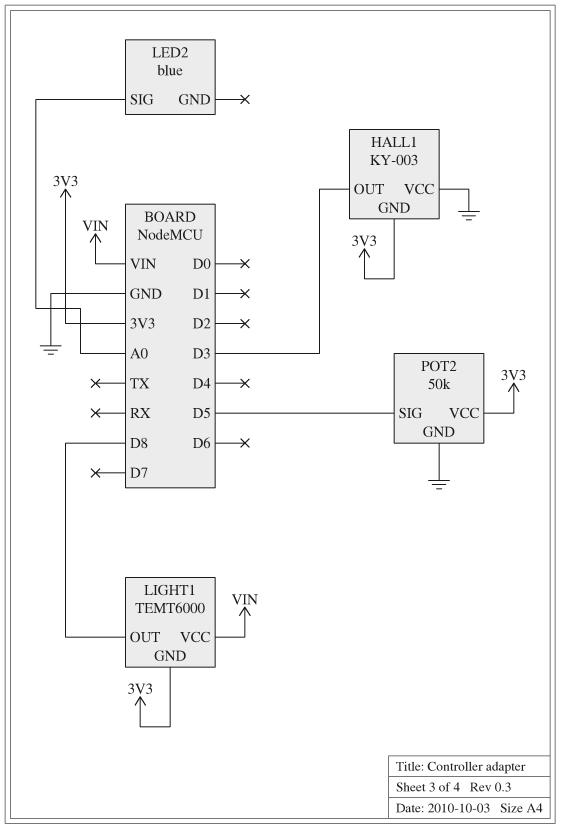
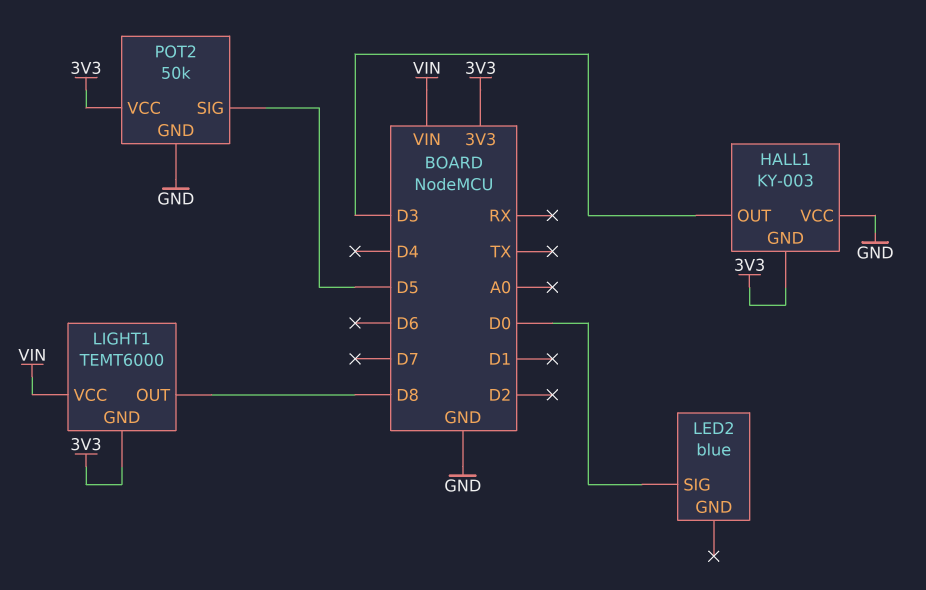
LED2 pin SIG: A0 -> D0

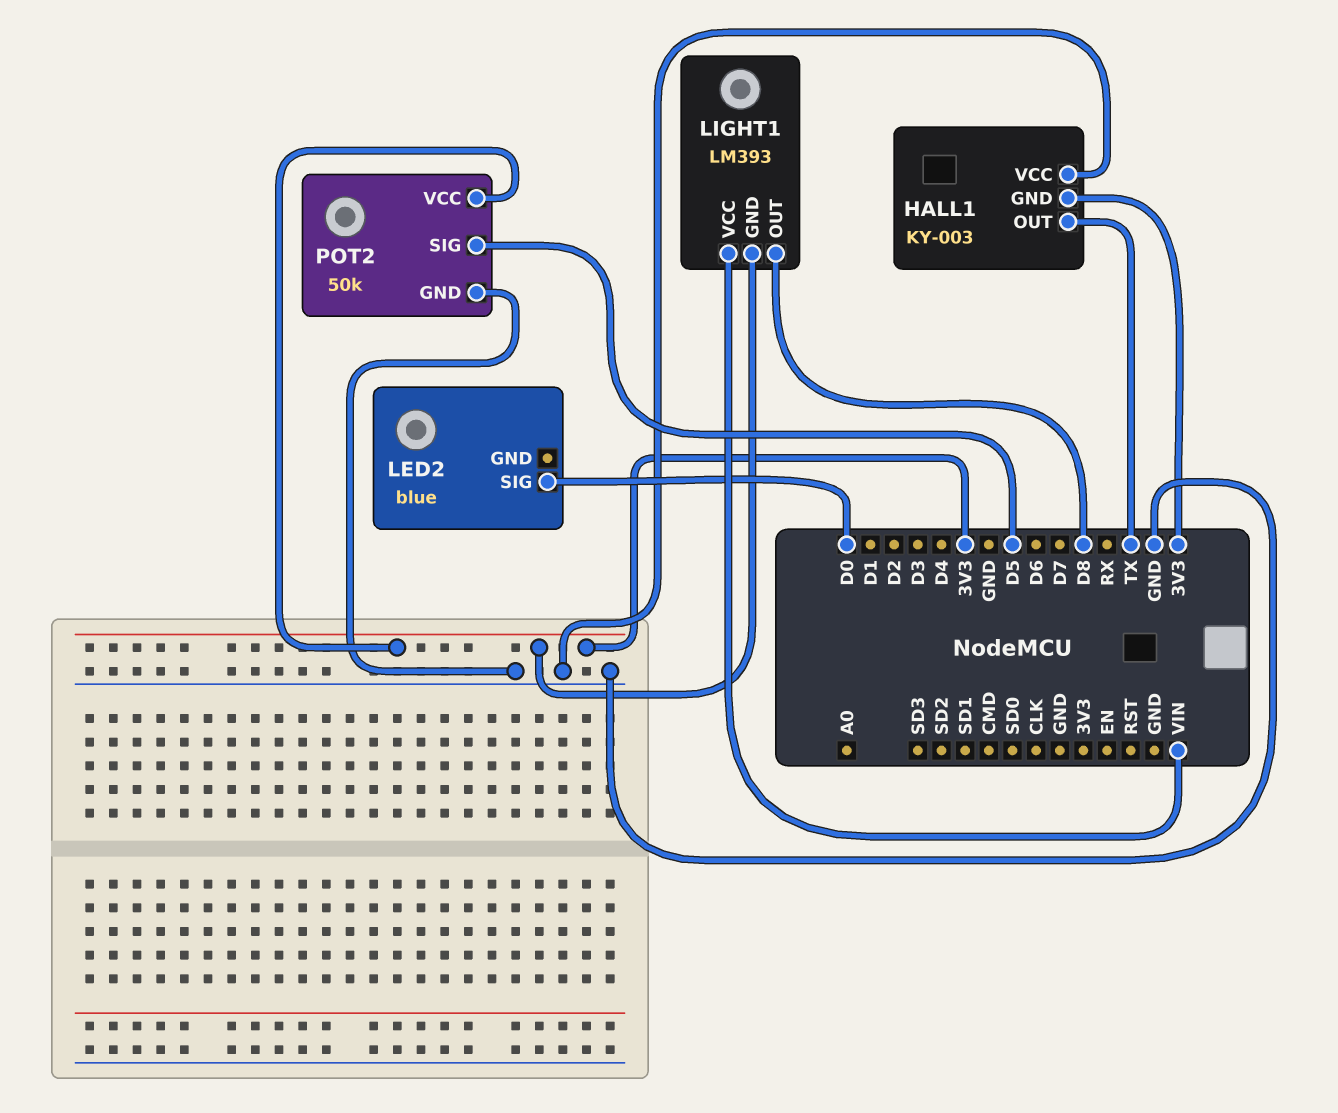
HALL1 pin OUT: D3 -> TX
LIGHT1: TEMT6000 -> LM393

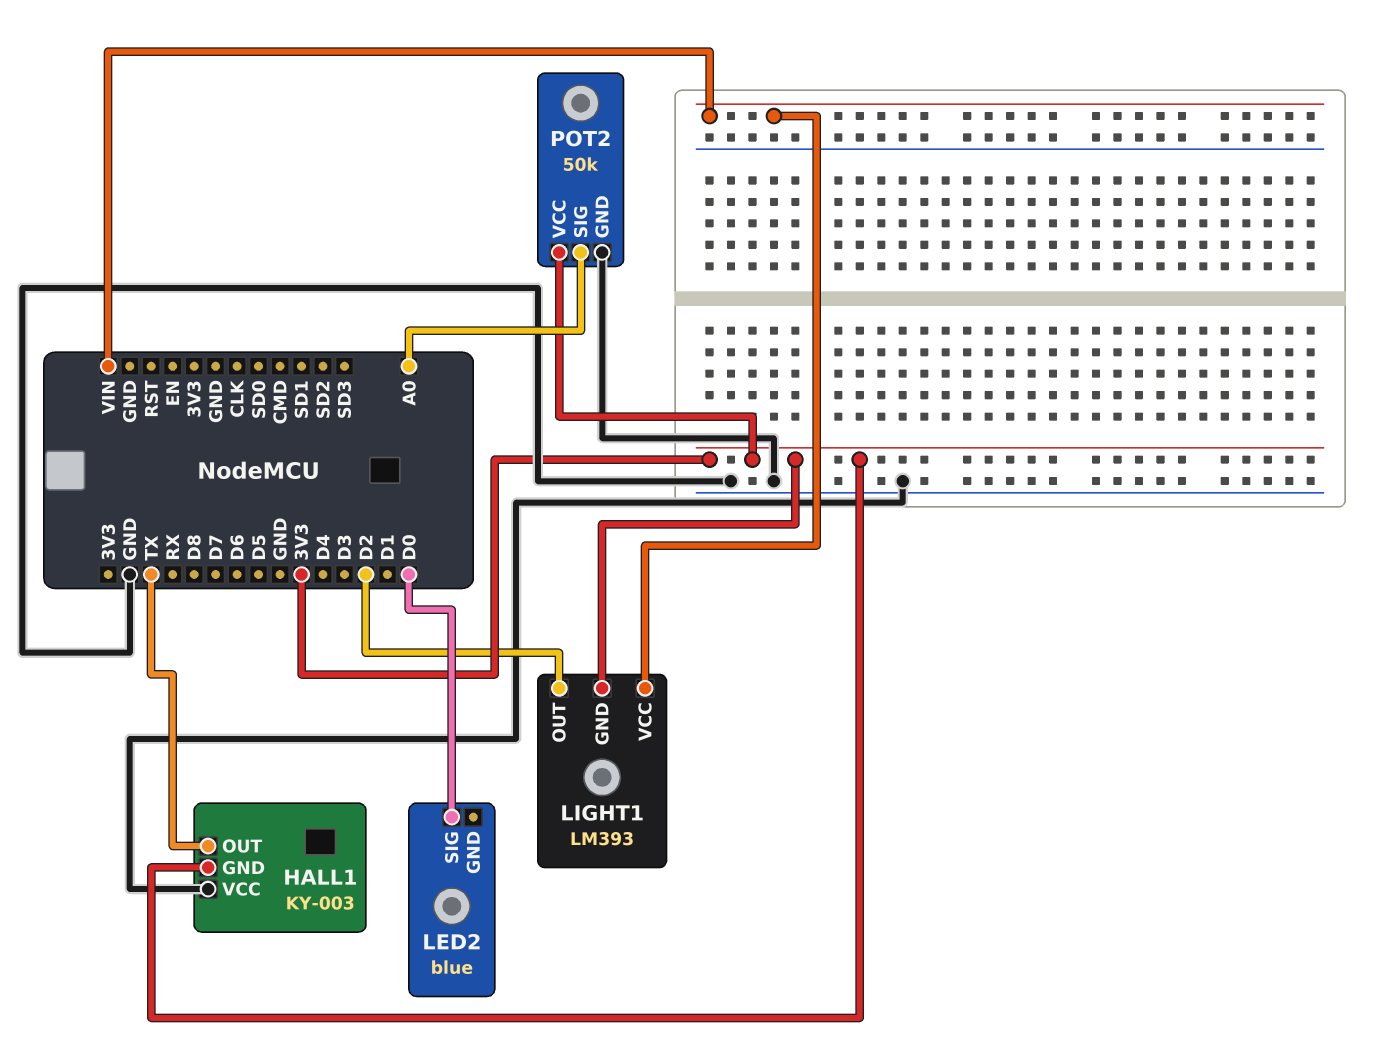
LIGHT1 pin OUT: D8 -> D2
POT2 pin SIG: D5 -> A0

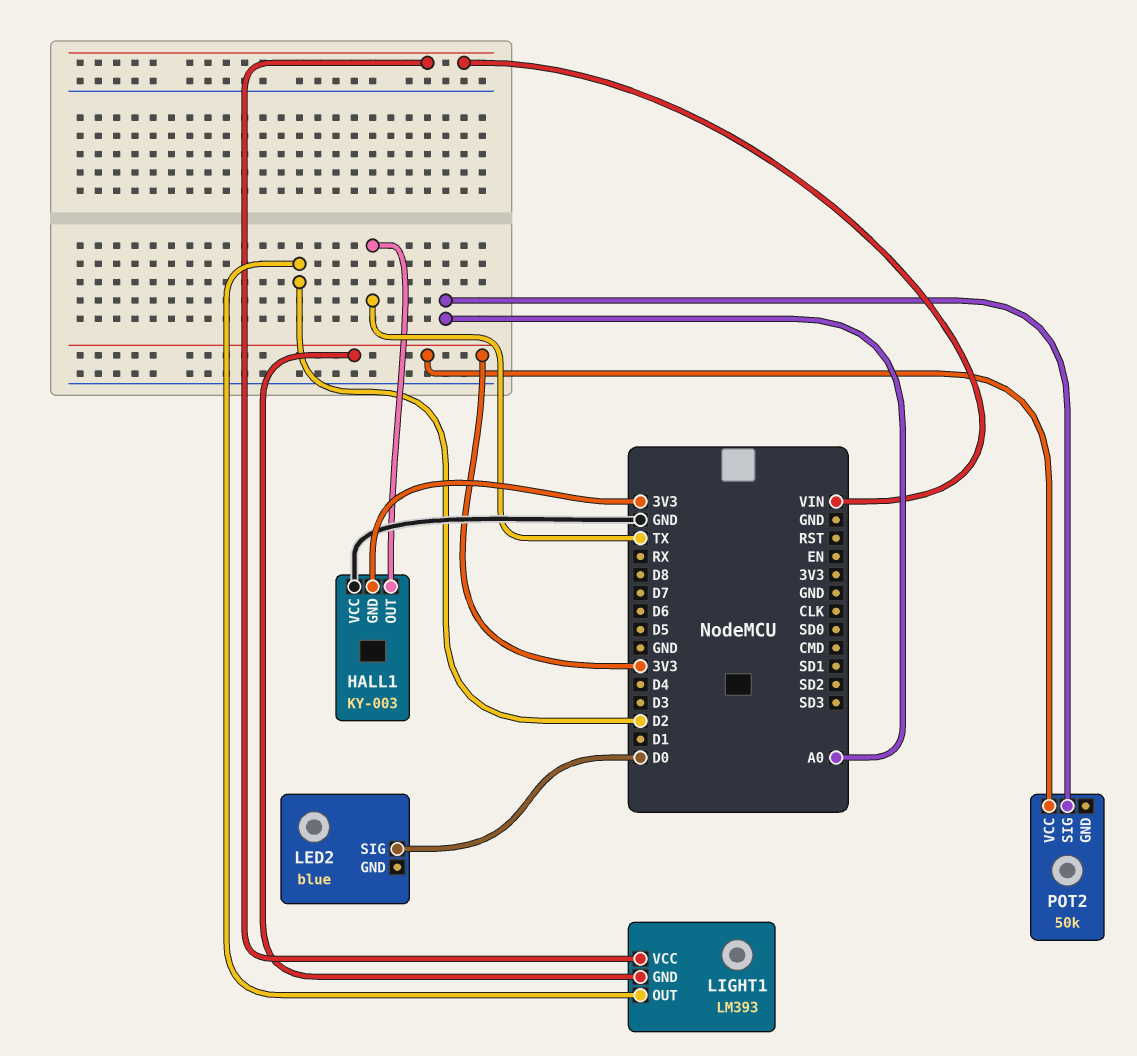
POT2 pin GND: GND -> none

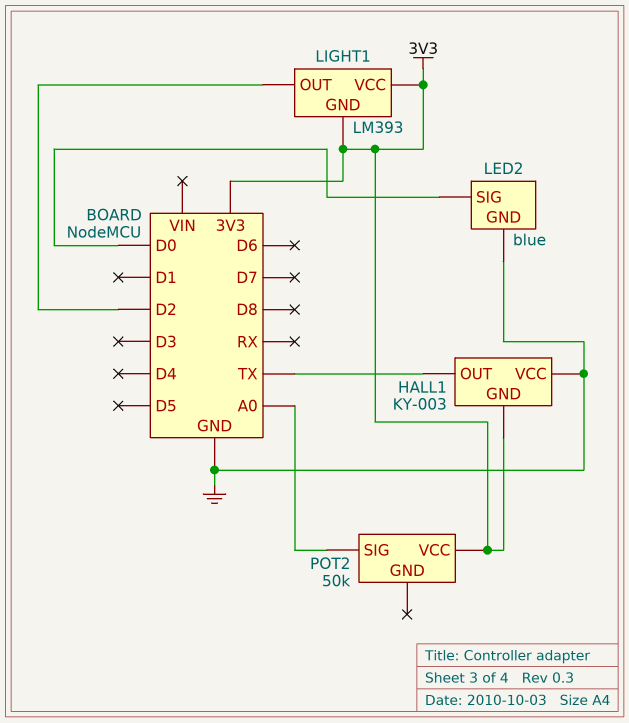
LED2 pin GND: none -> GND
LIGHT1 pin VCC: VIN -> 3V3

